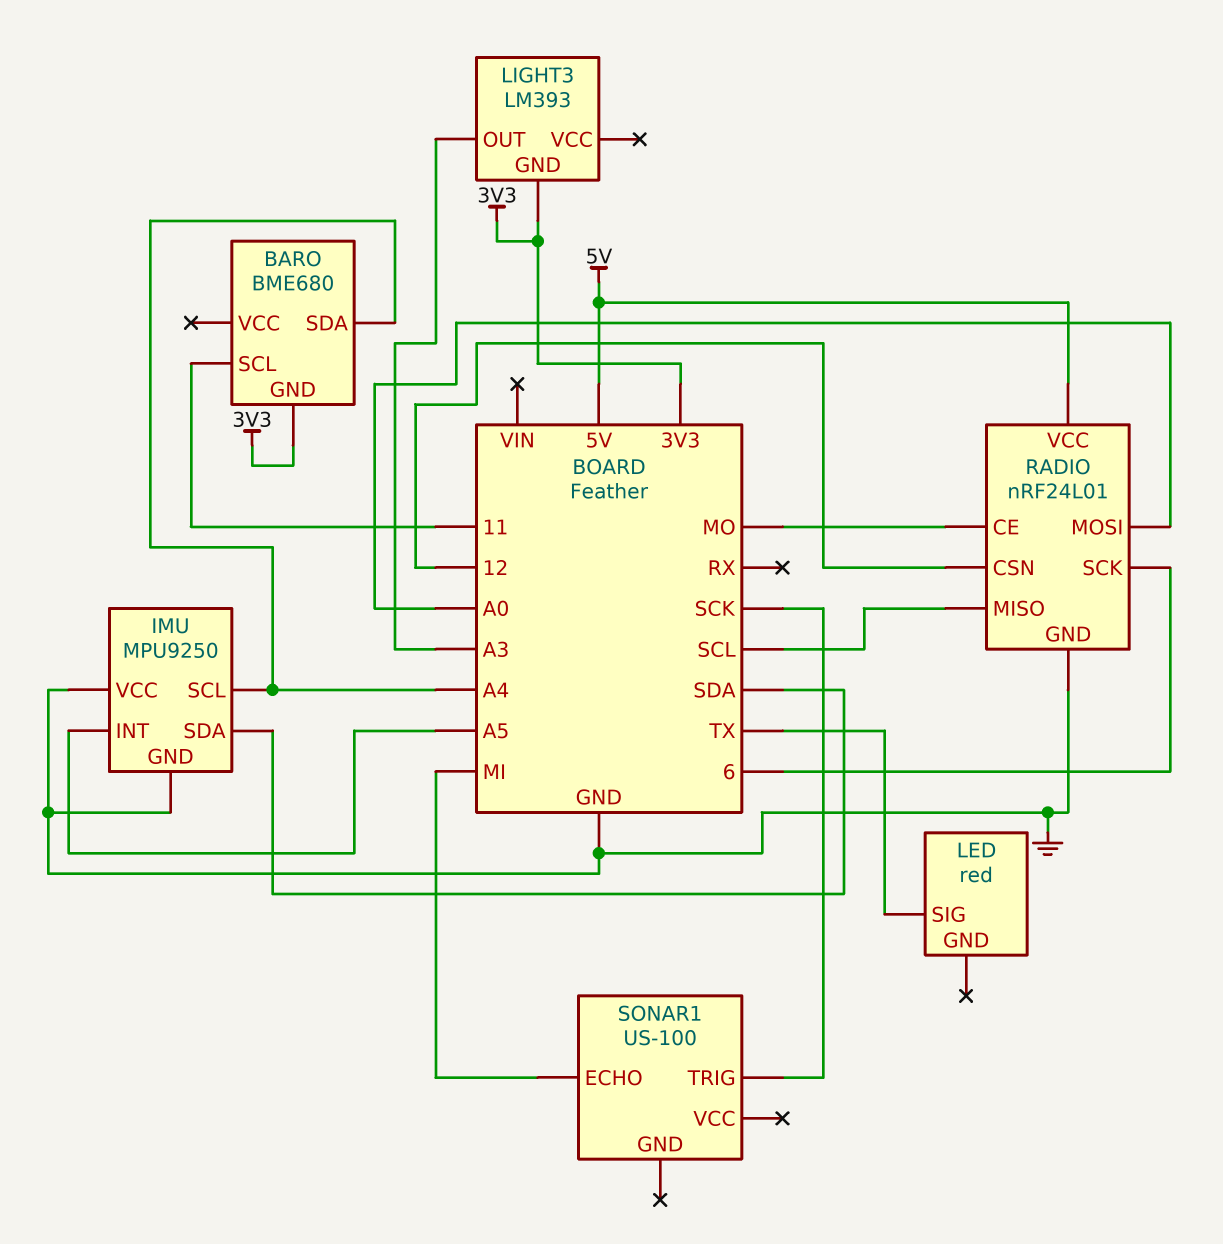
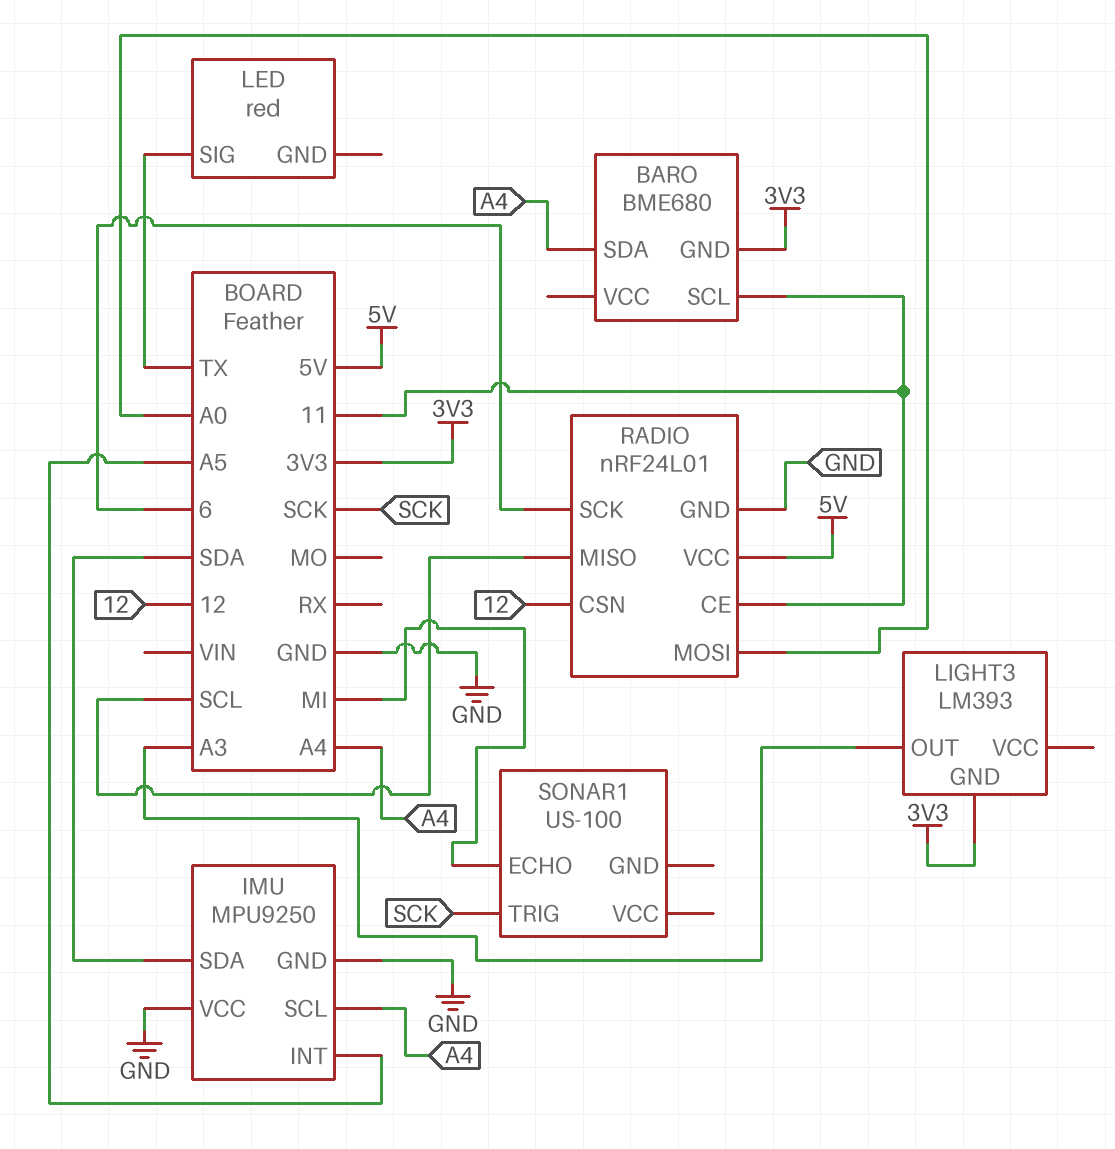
RADIO pin CE: MO -> 11

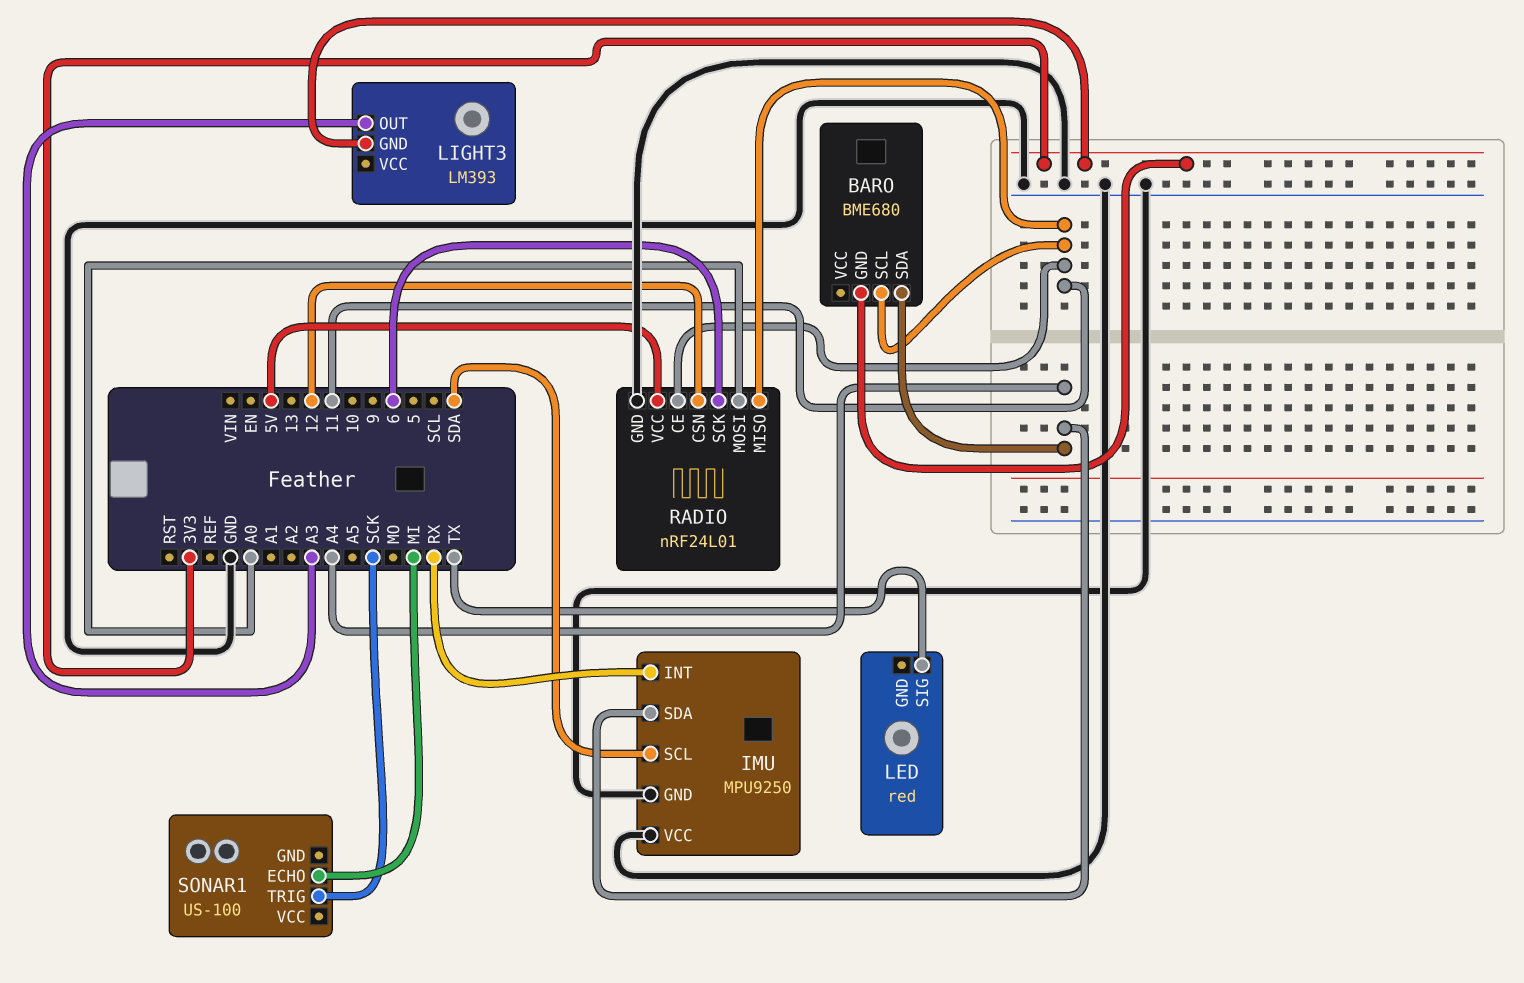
IMU pin INT: A5 -> RX
IMU pin SCL: A4 -> SDA
IMU pin SDA: SDA -> A4
RADIO pin MISO: SCL -> 11

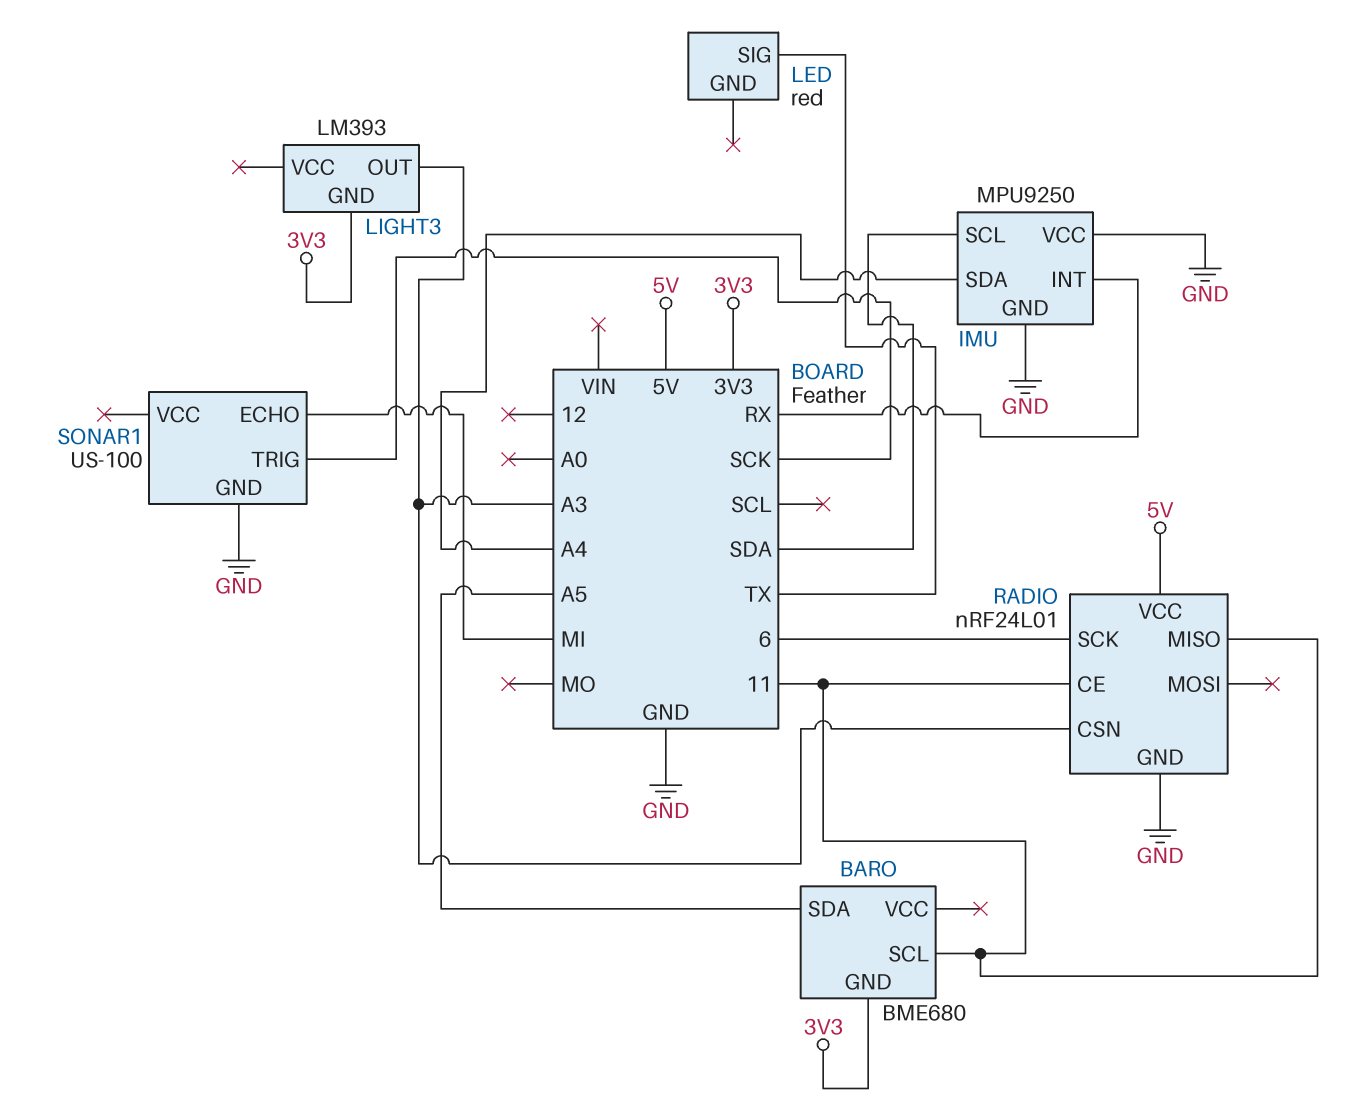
BARO pin SDA: A4 -> A5
RADIO pin CSN: 12 -> A3
RADIO pin MOSI: A0 -> none
SONAR1 pin GND: none -> GND

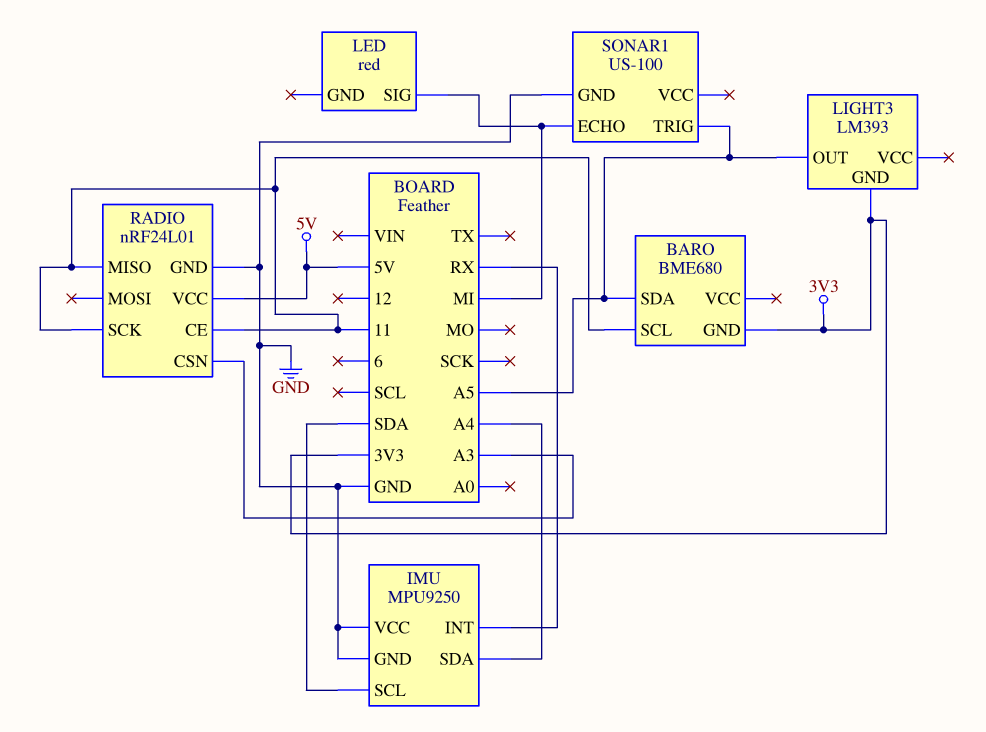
LED pin SIG: TX -> MI
LIGHT3 pin OUT: A3 -> A5
RADIO pin SCK: 6 -> 11
SONAR1 pin TRIG: SCK -> A5

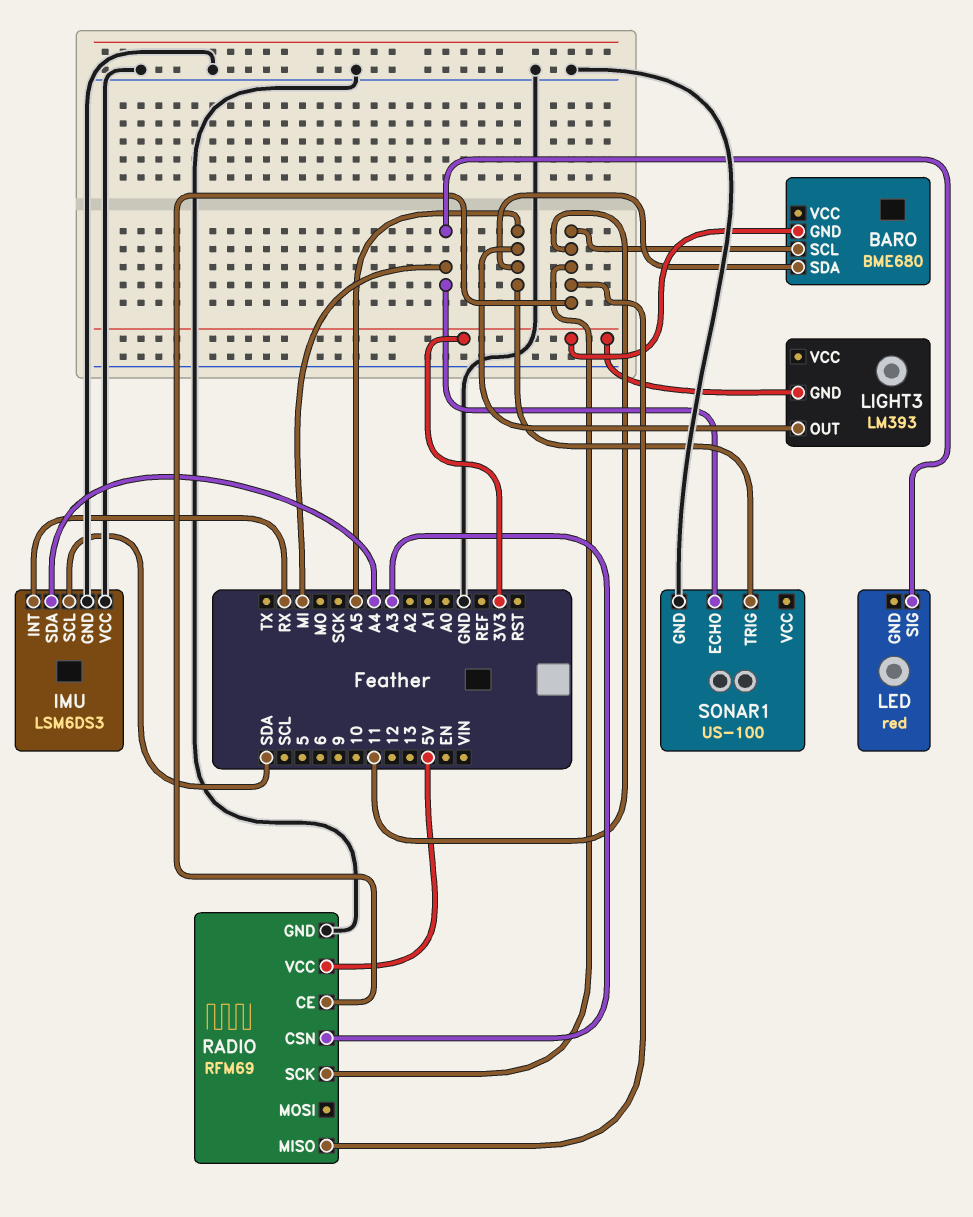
IMU: MPU9250 -> LSM6DS3
RADIO: nRF24L01 -> RFM69

